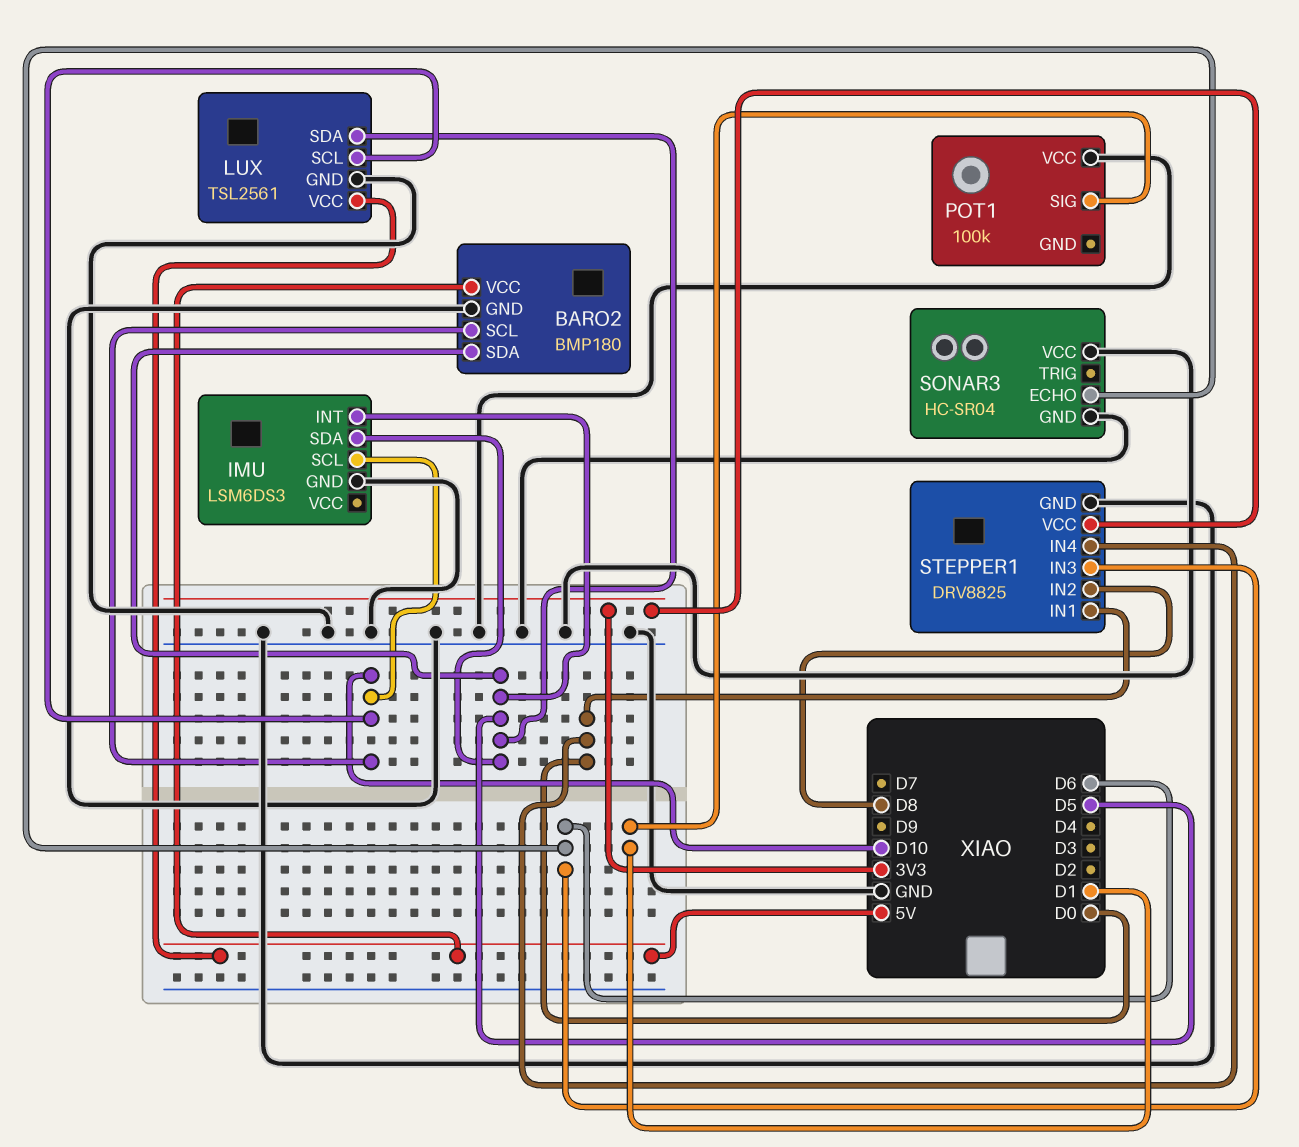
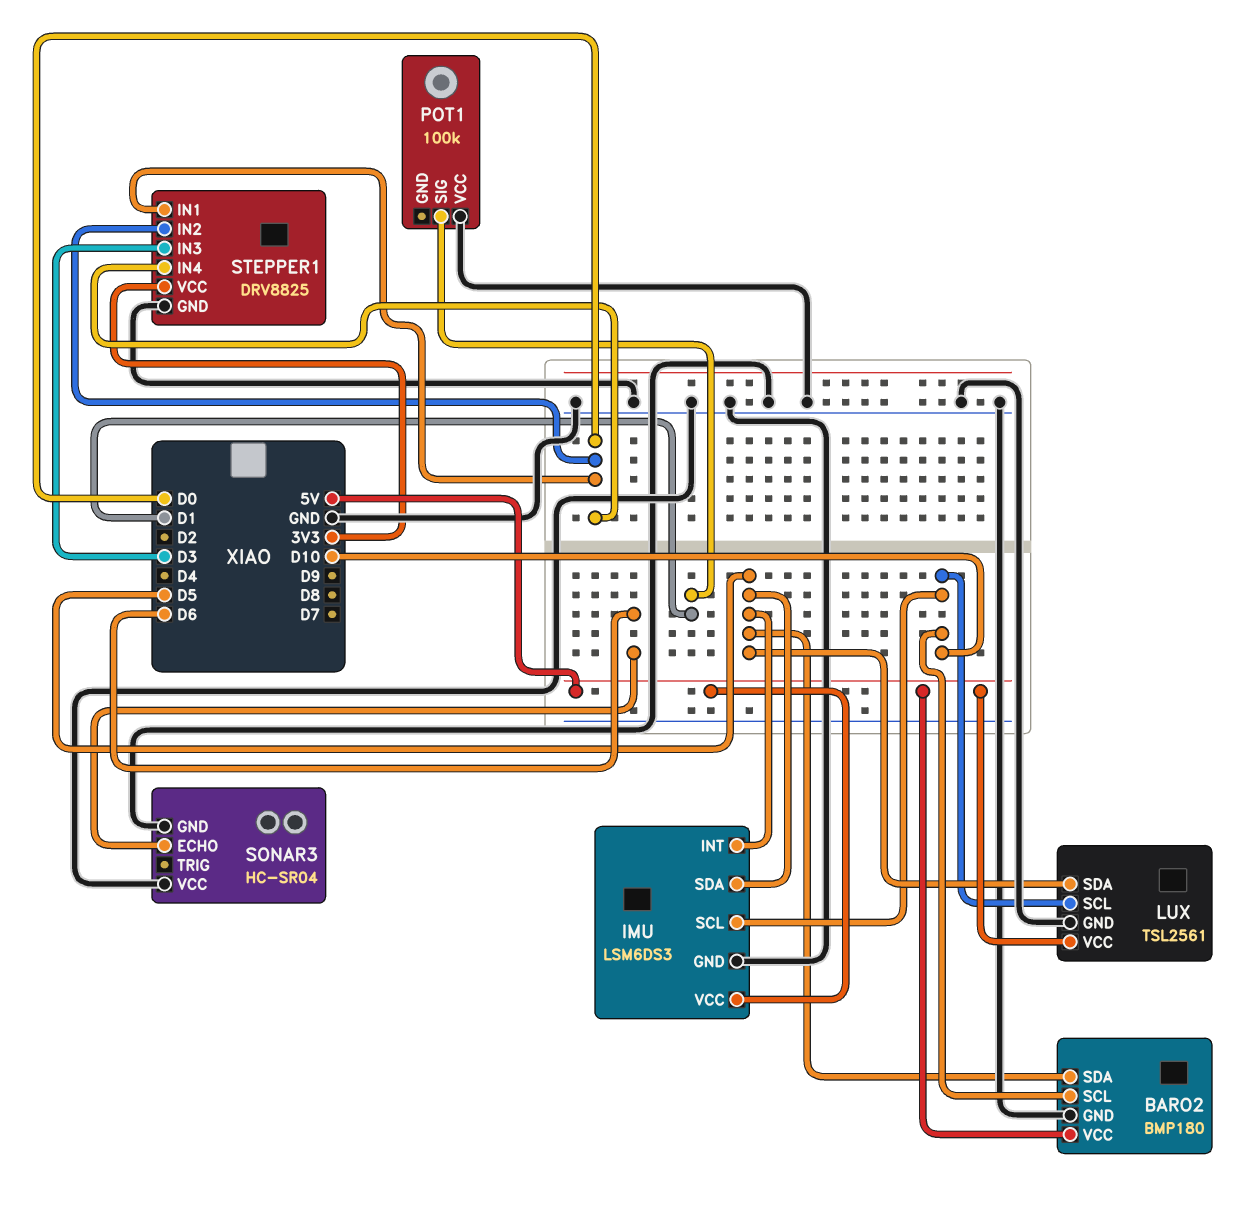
IMU pin VCC: none -> 5V
STEPPER1 pin IN2: D8 -> D0
STEPPER1 pin IN3: D6 -> D3

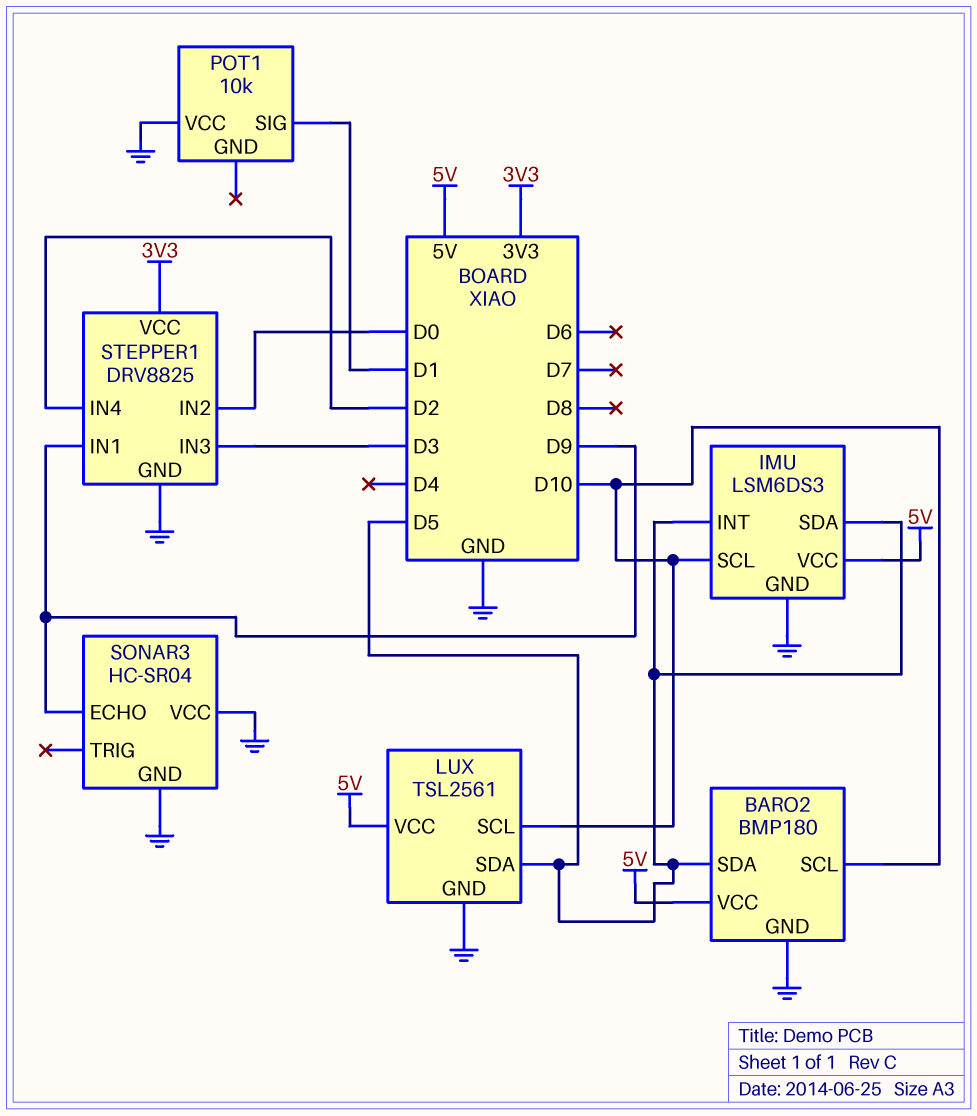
POT1: 100k -> 10k
SONAR3 pin ECHO: D6 -> D9
STEPPER1 pin IN1: D0 -> D9
STEPPER1 pin IN4: D0 -> D2

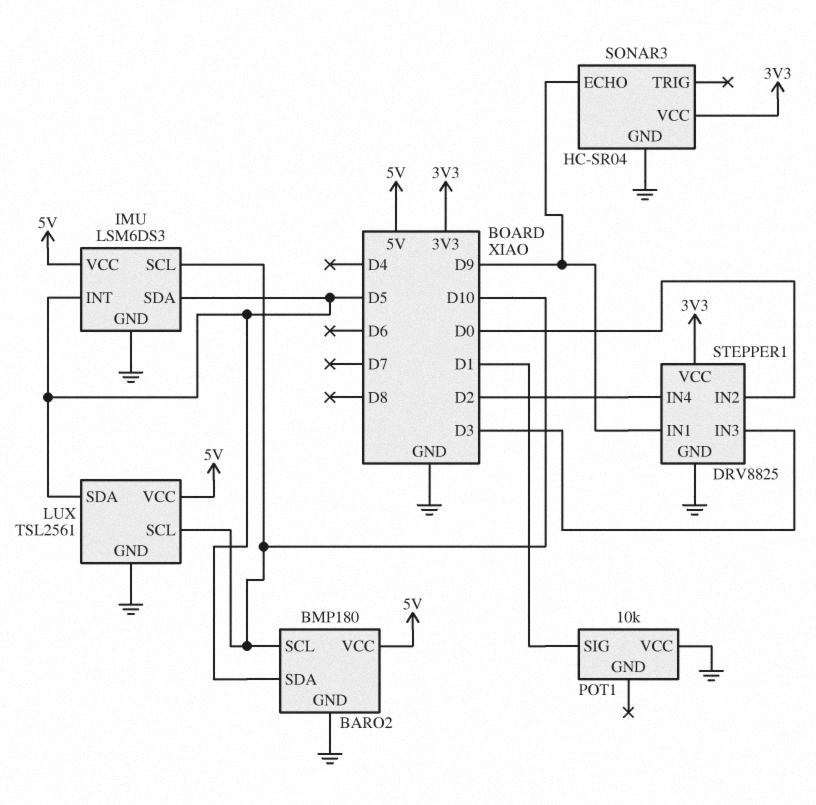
SONAR3 pin VCC: GND -> 3V3

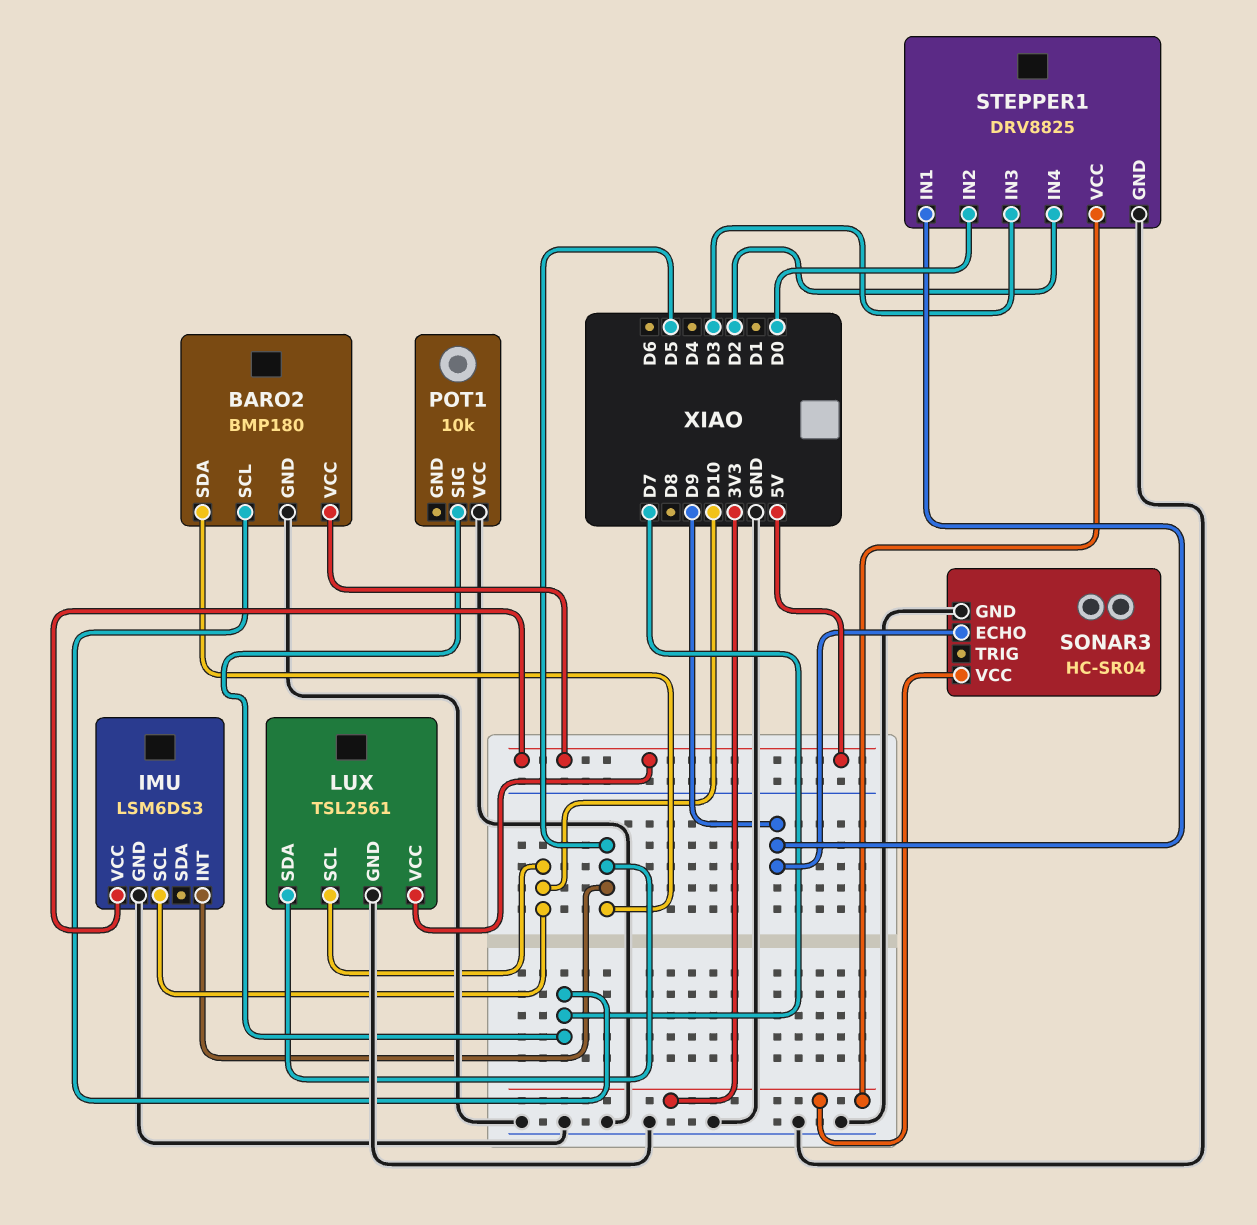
BARO2 pin SCL: D10 -> D7
IMU pin SDA: D5 -> none
POT1 pin SIG: D1 -> D7

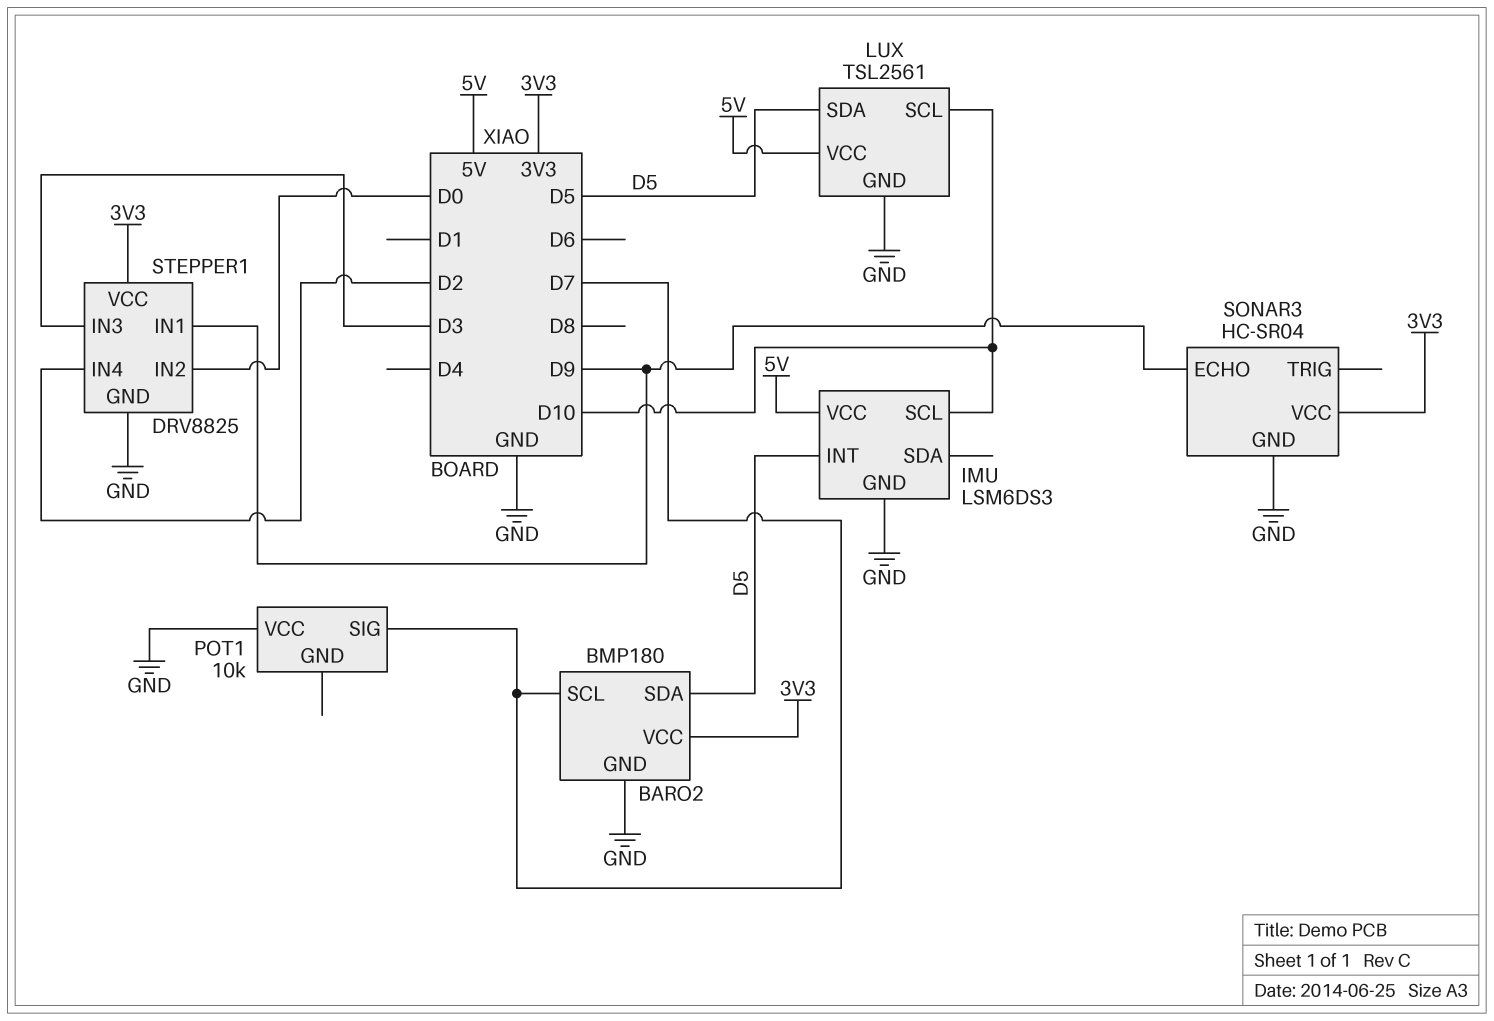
BARO2 pin VCC: 5V -> 3V3

